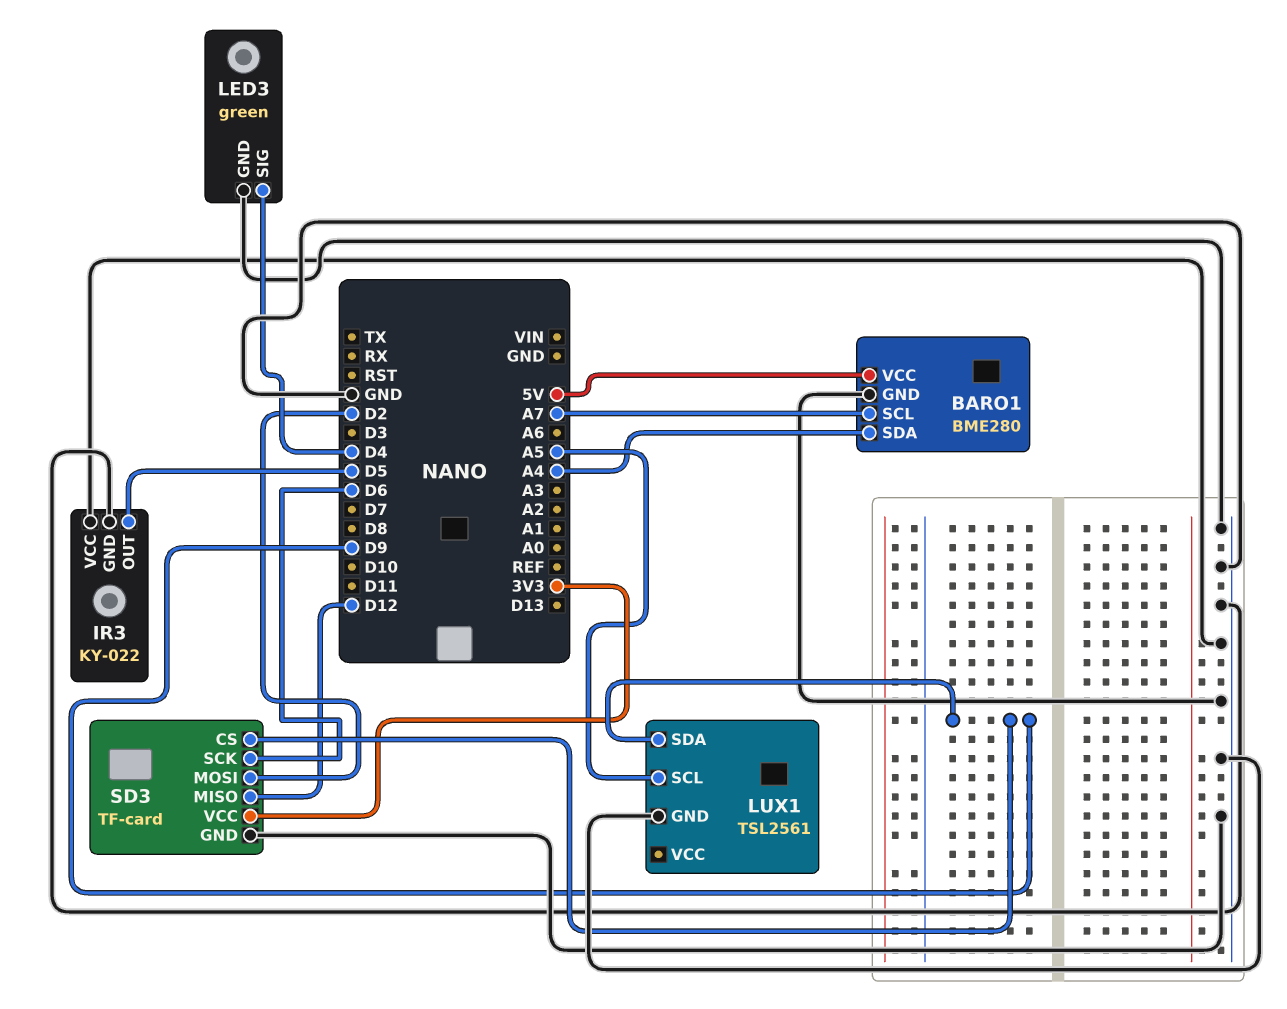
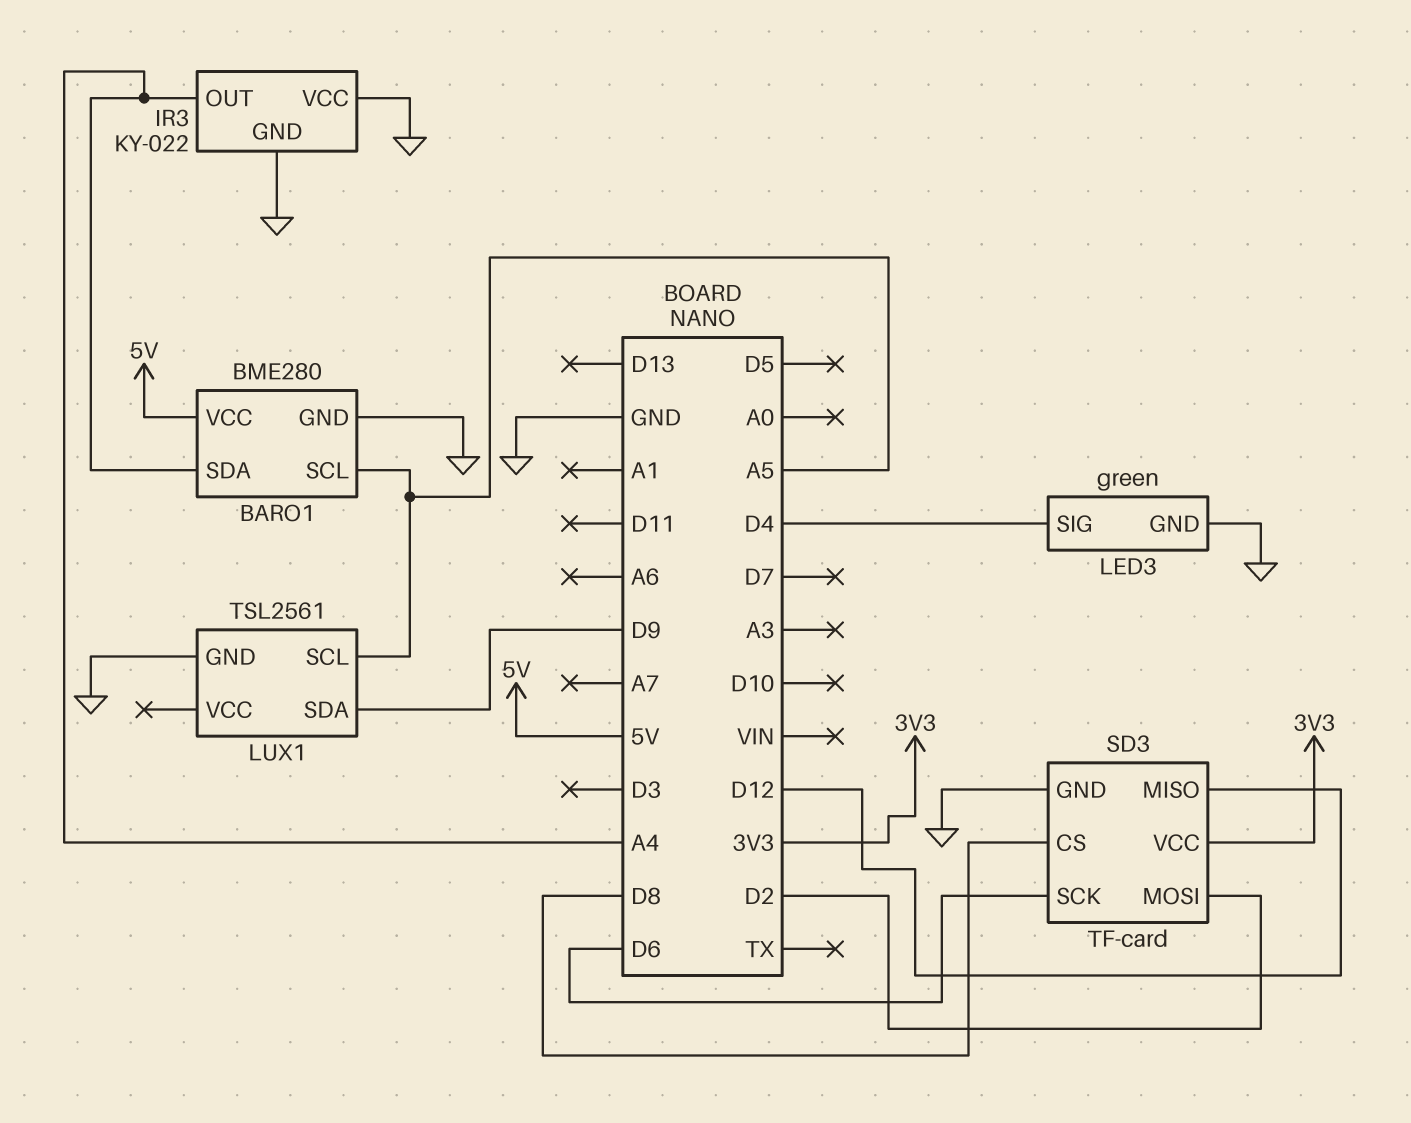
BARO1 pin SCL: A7 -> A5
IR3 pin OUT: D5 -> A4
SD3 pin CS: D9 -> D8

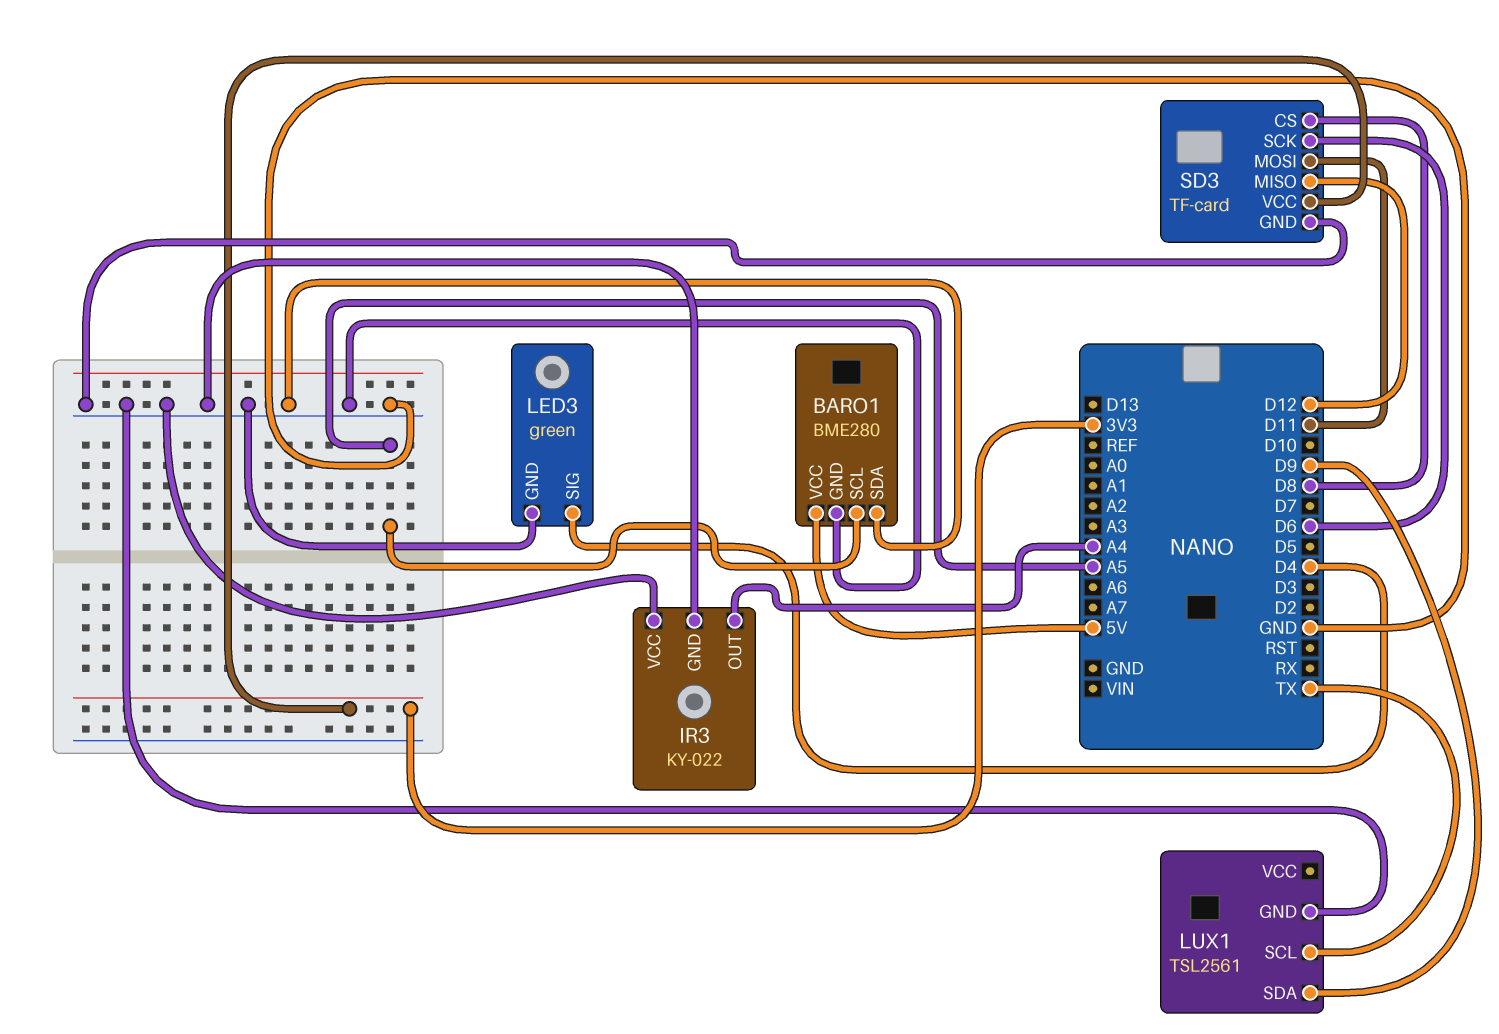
BARO1 pin SDA: A4 -> GND
LUX1 pin SCL: A5 -> TX
SD3 pin MOSI: D2 -> D11

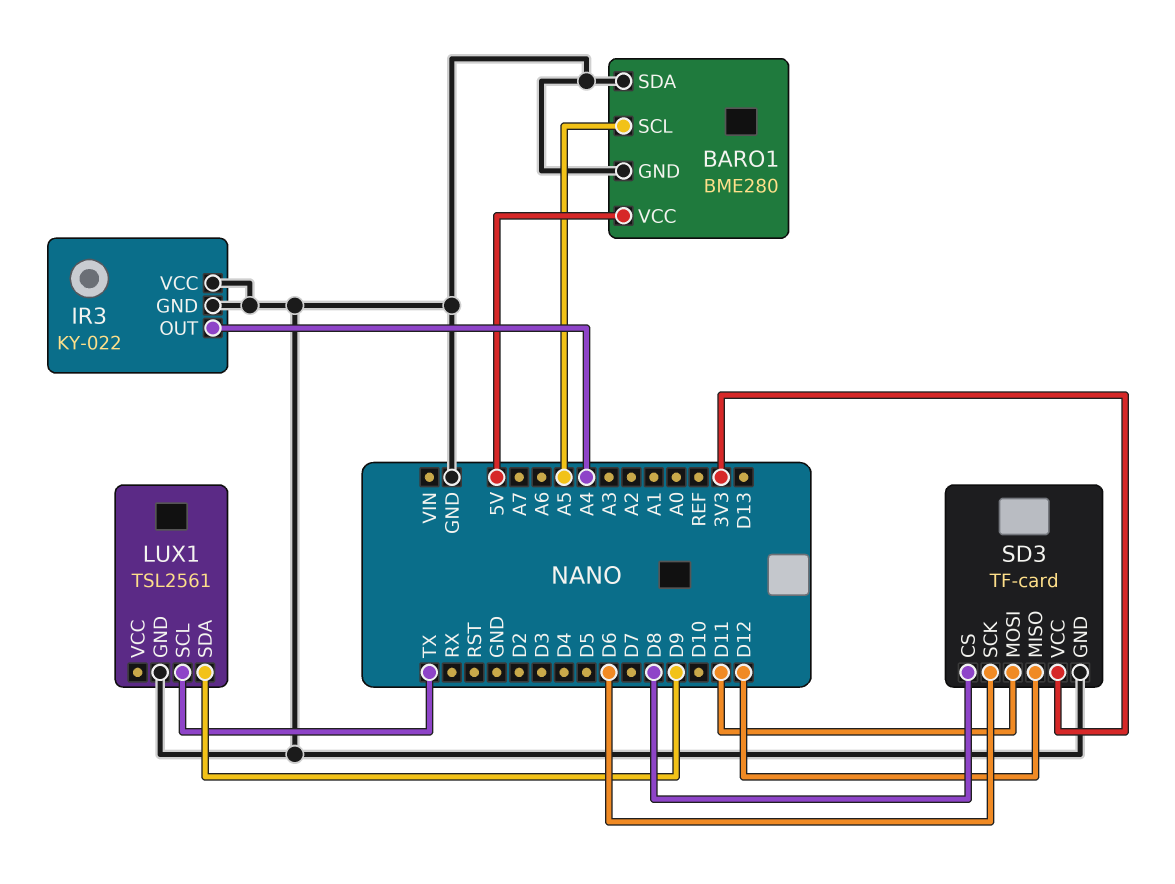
LED3: green -> none
LED3 pin GND: GND -> none
LED3 pin SIG: D4 -> none

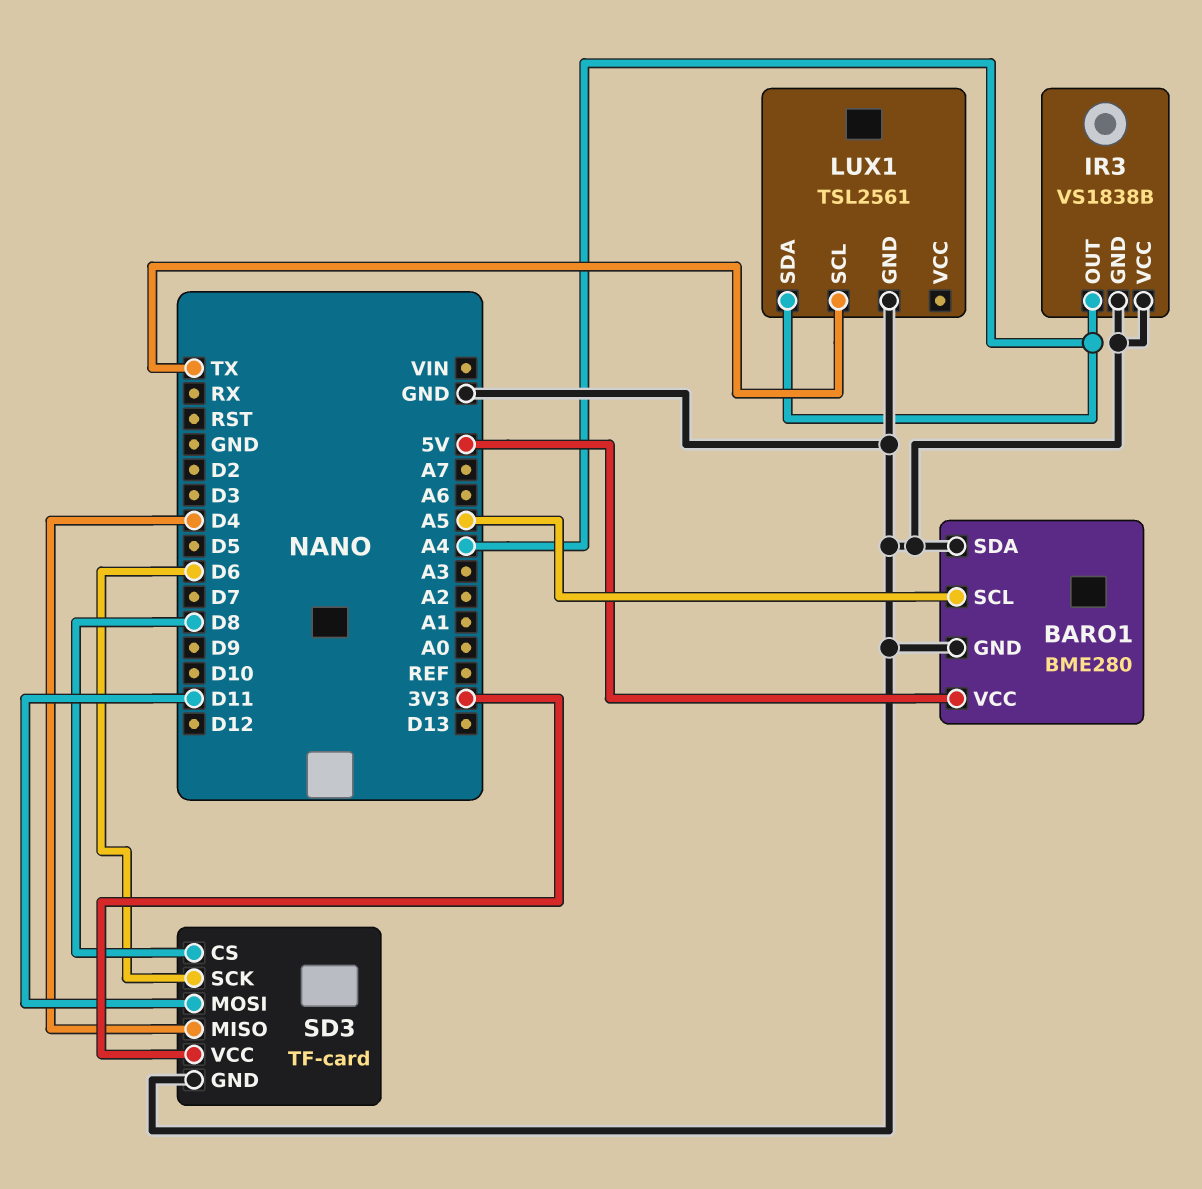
IR3: KY-022 -> VS1838B
LUX1 pin SDA: D9 -> A4
SD3 pin MISO: D12 -> D4

